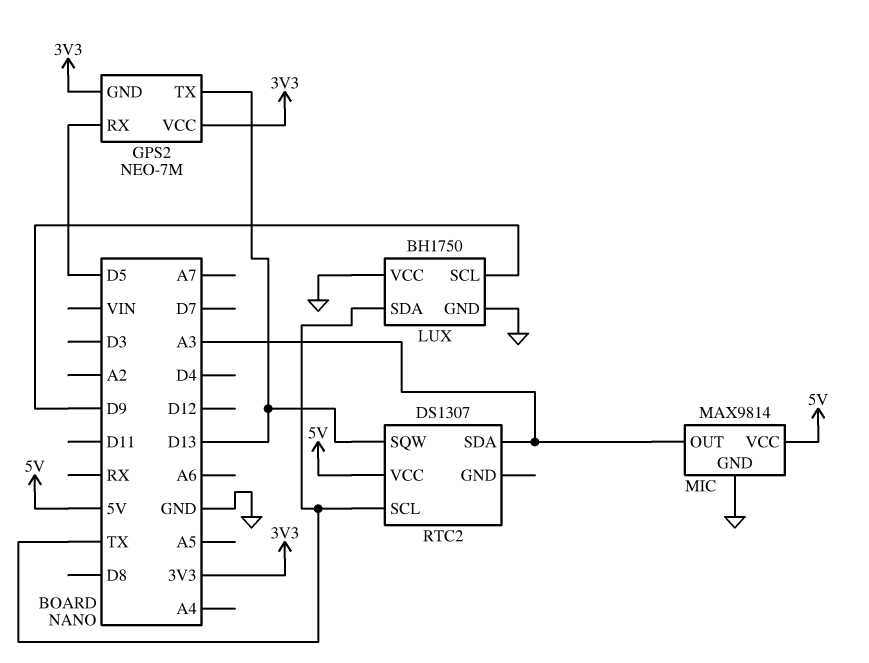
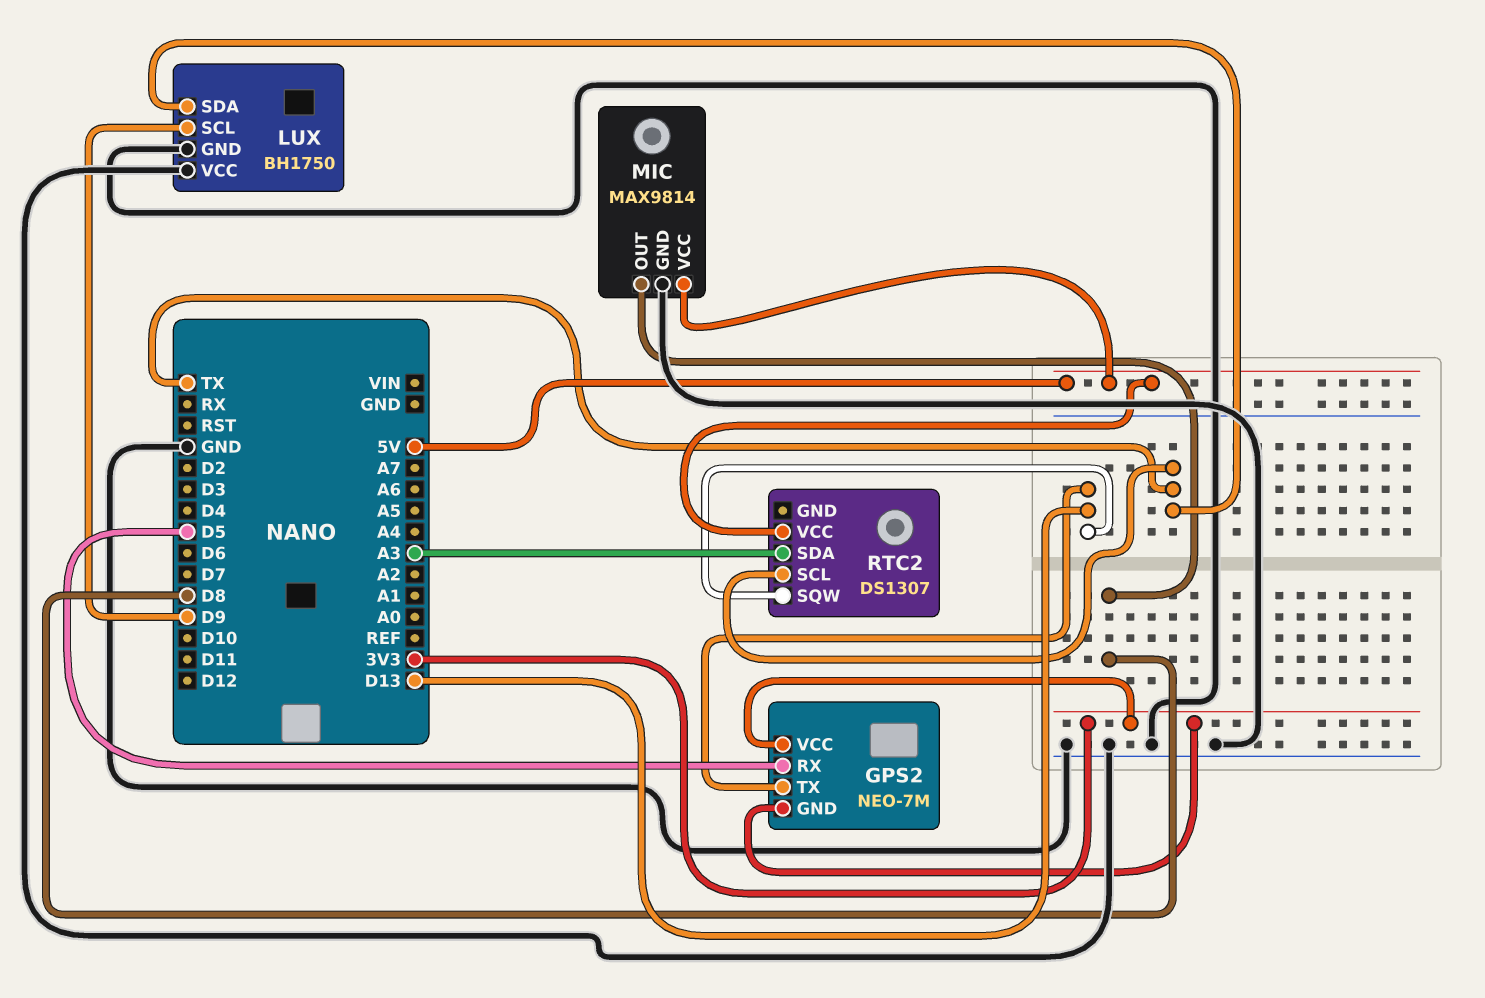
MIC pin OUT: A3 -> D8

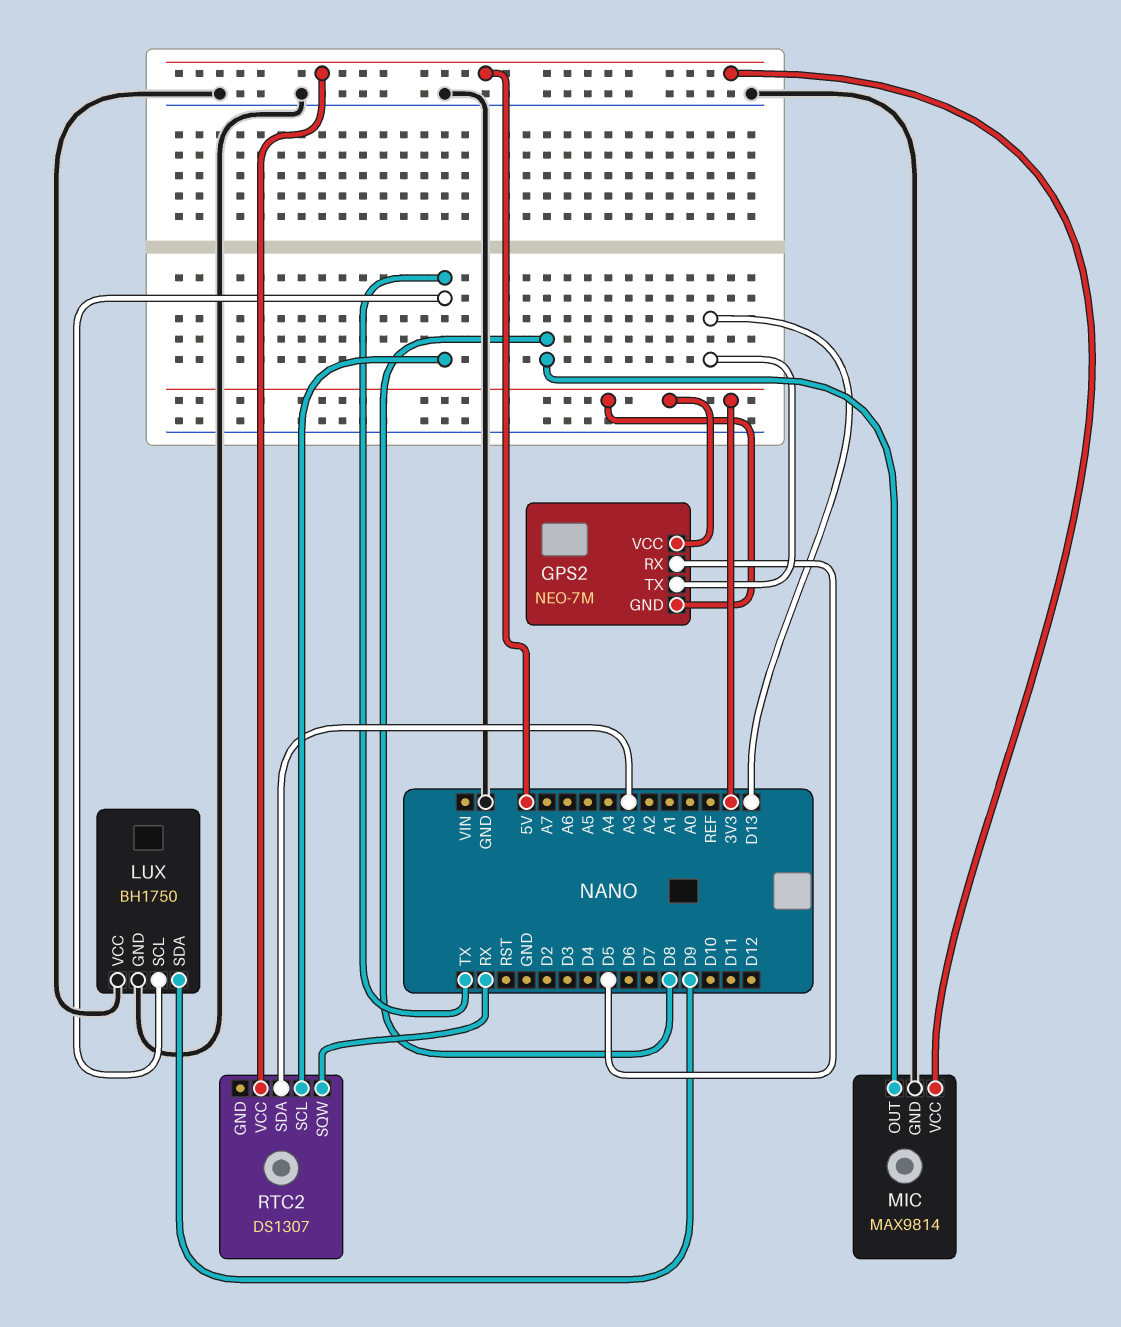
LUX pin SCL: D9 -> TX
LUX pin SDA: TX -> D9
RTC2 pin SQW: D13 -> RX

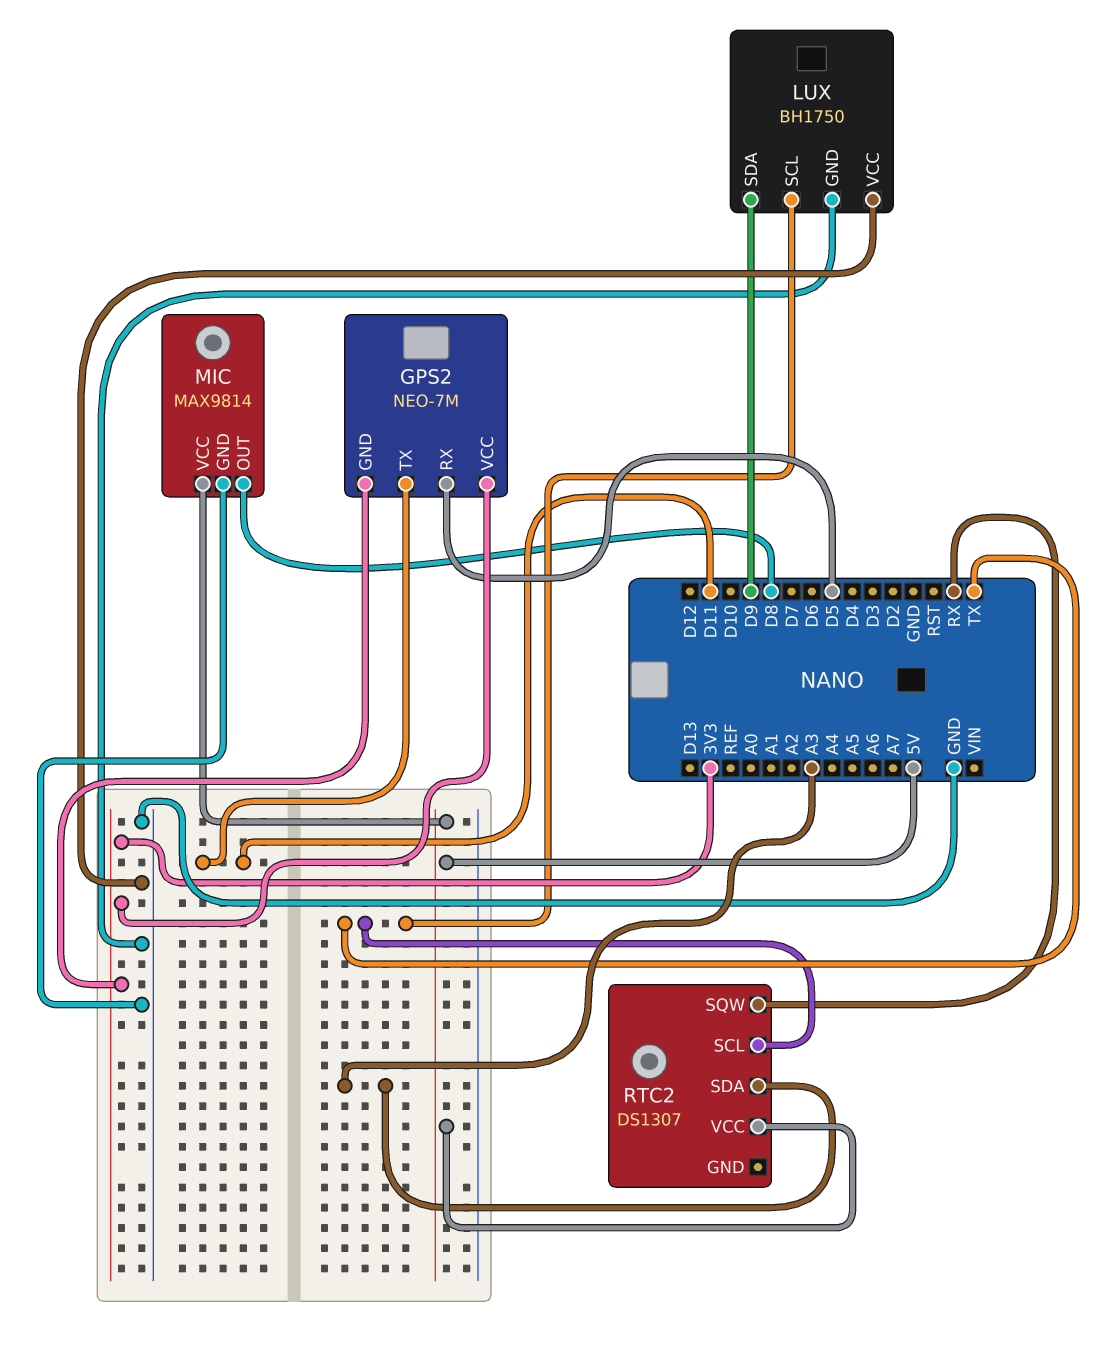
GPS2 pin TX: D13 -> D11

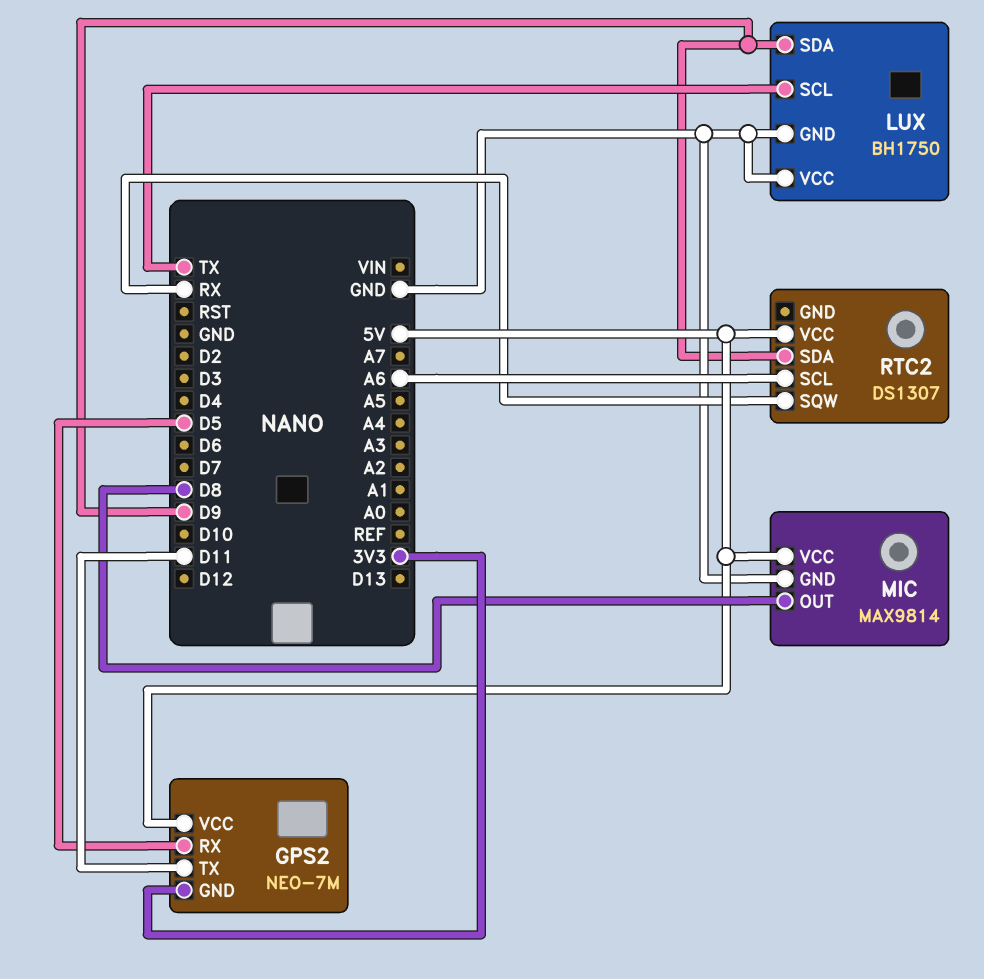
GPS2 pin VCC: 3V3 -> 5V
RTC2 pin SCL: TX -> A6
RTC2 pin SDA: A3 -> D9

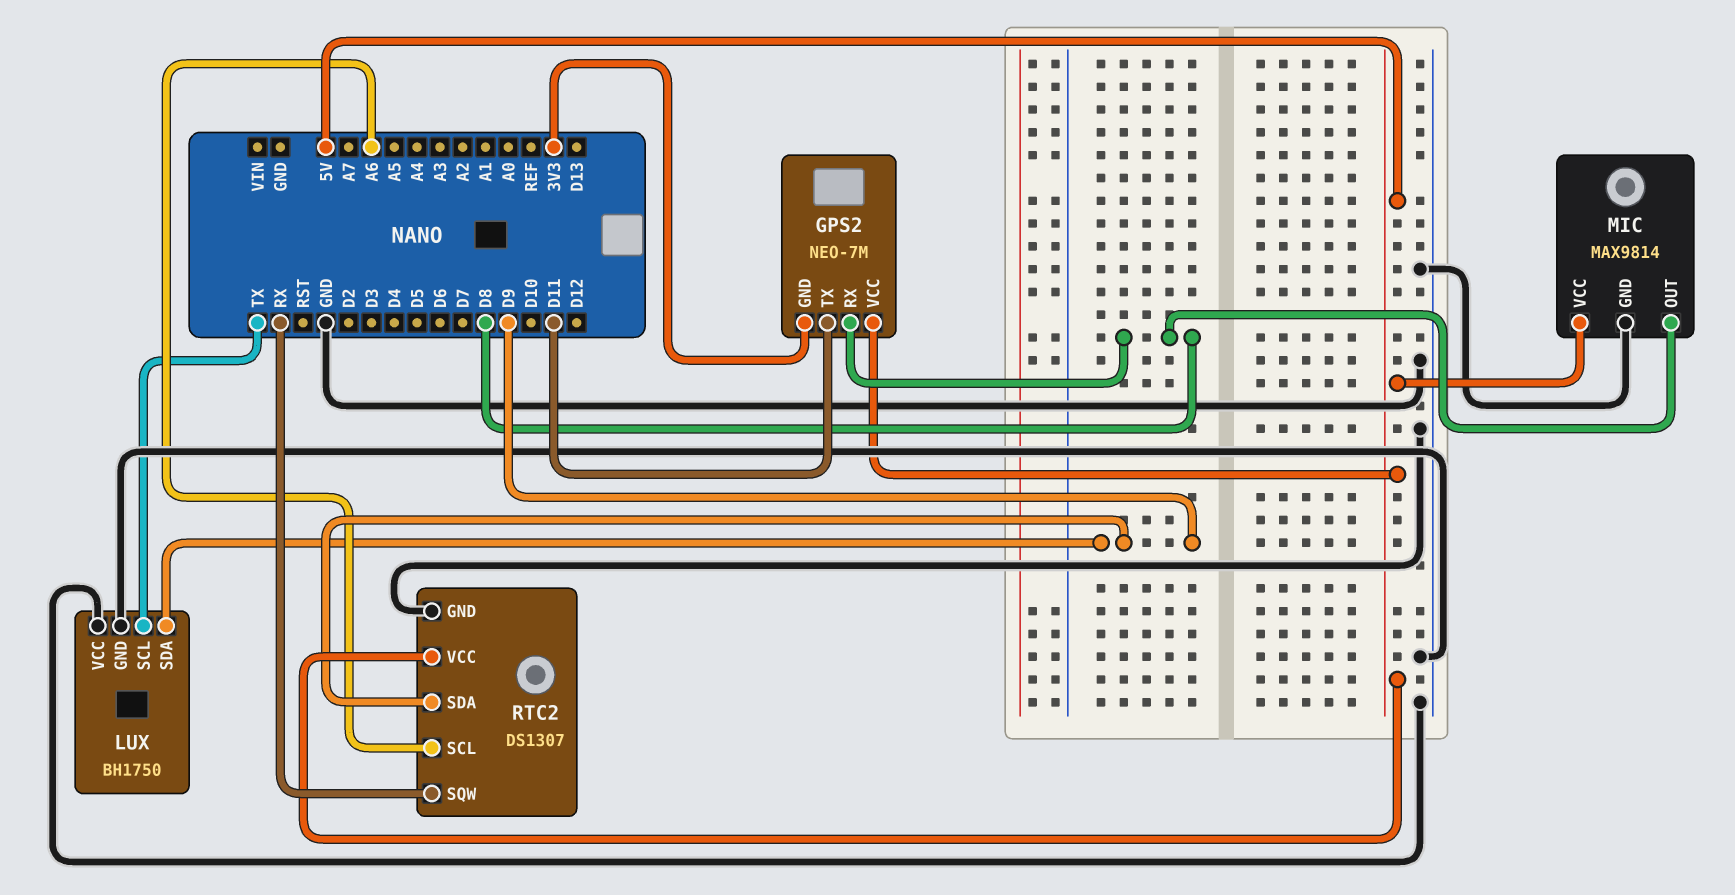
GPS2 pin RX: D5 -> D8
RTC2 pin GND: none -> GND

